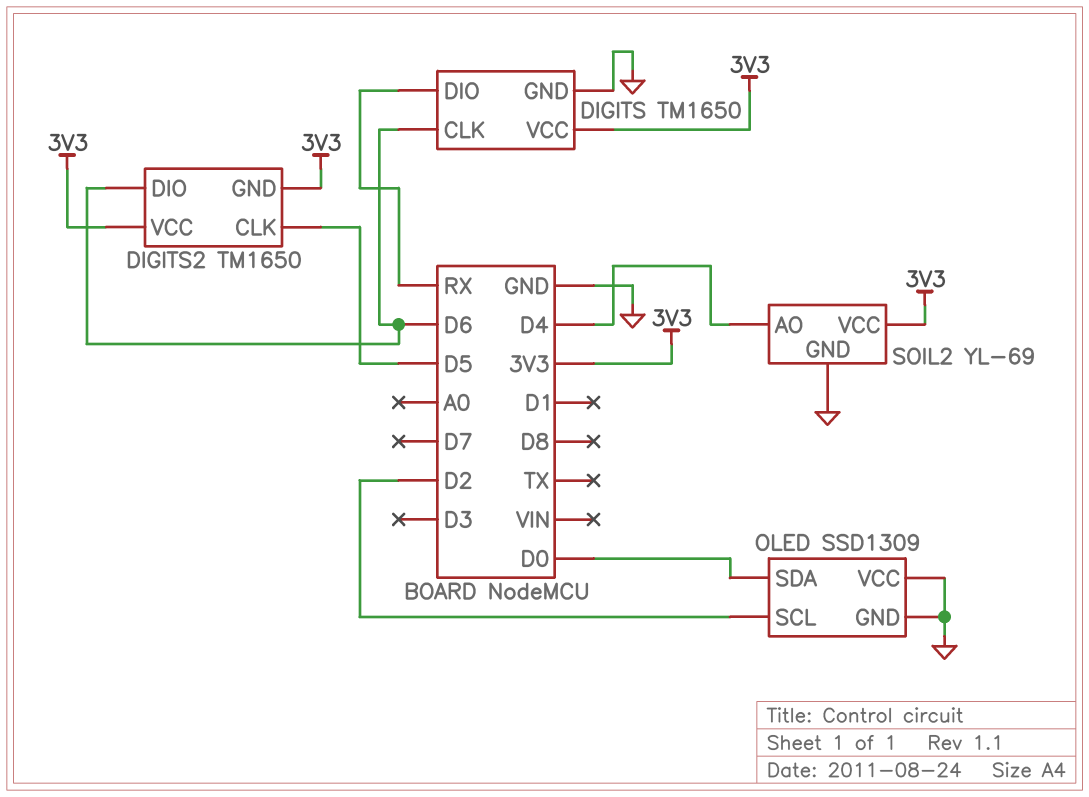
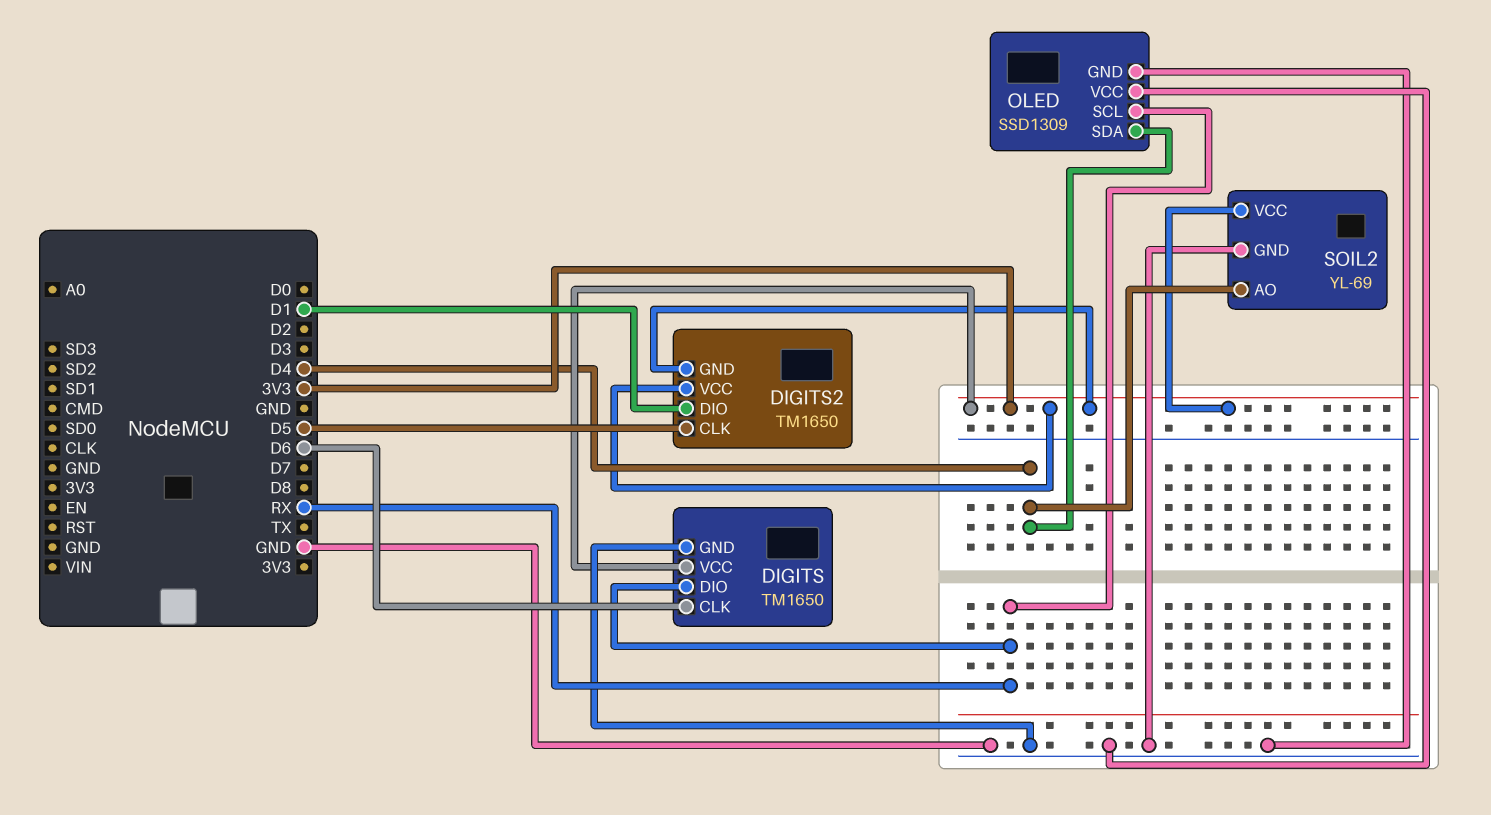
DIGITS2 pin DIO: D6 -> D1
OLED pin SCL: D2 -> RX
OLED pin SDA: D0 -> D4

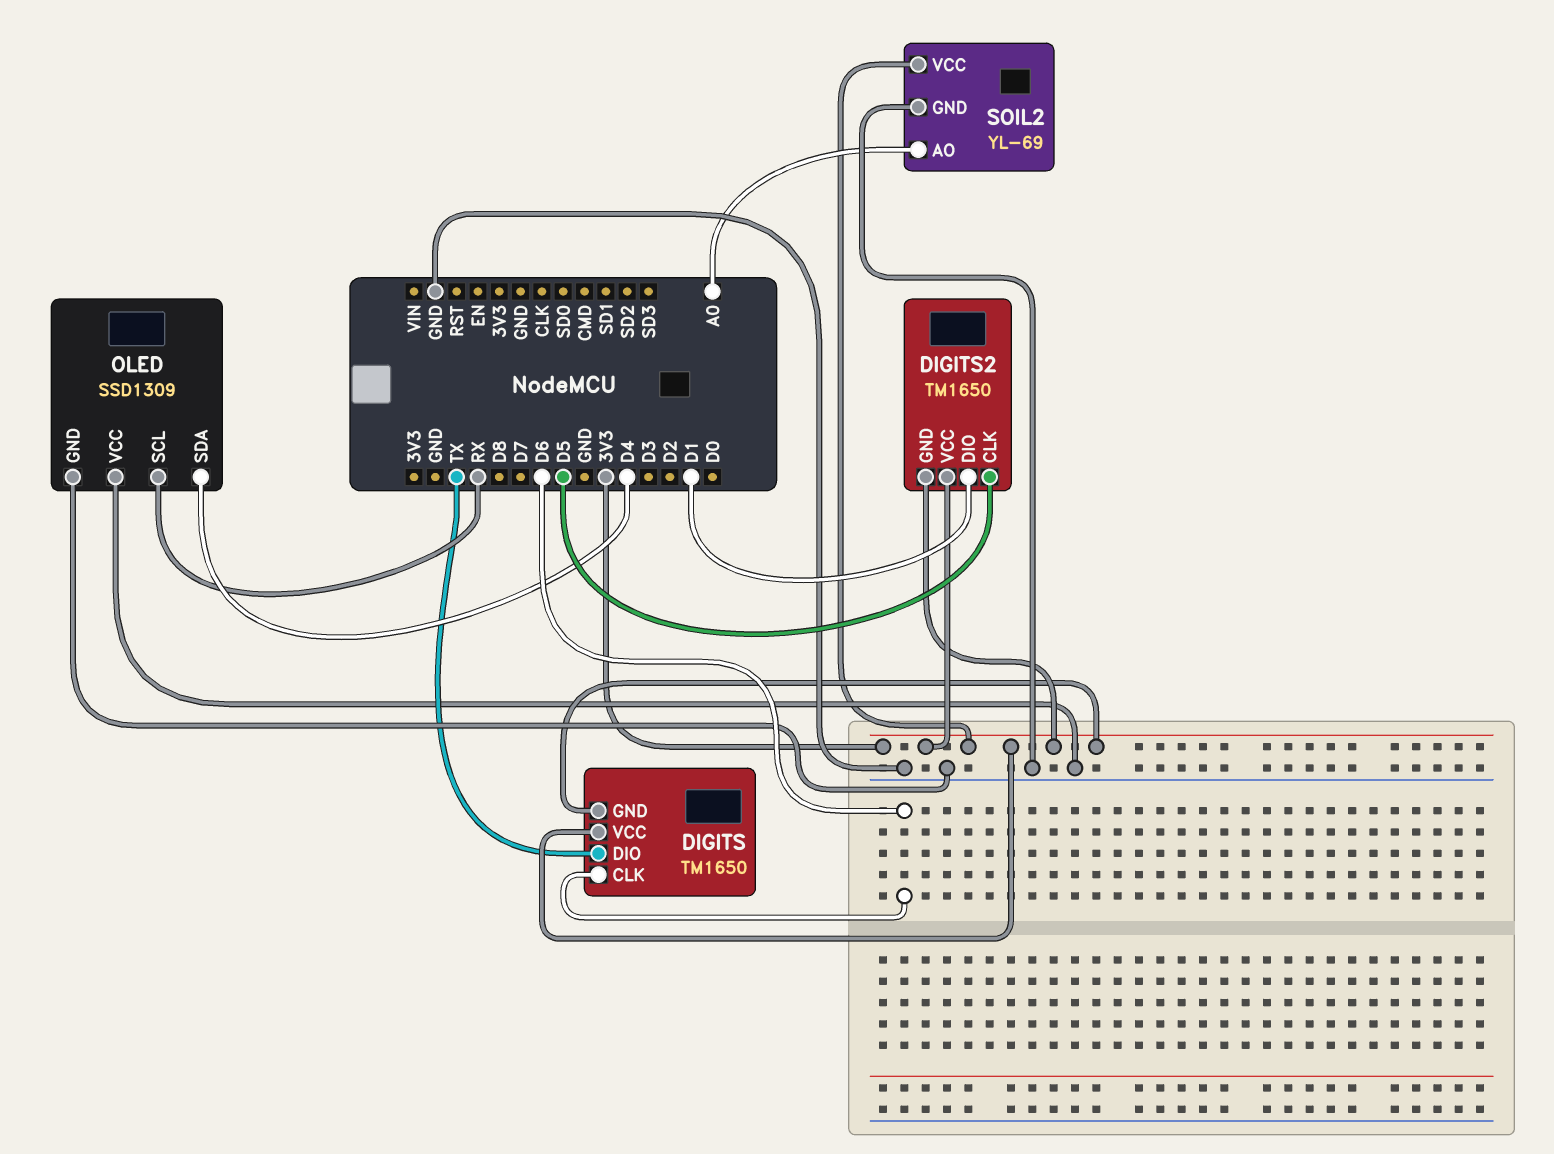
DIGITS pin DIO: RX -> TX
DIGITS pin GND: GND -> 3V3
SOIL2 pin AO: D4 -> A0

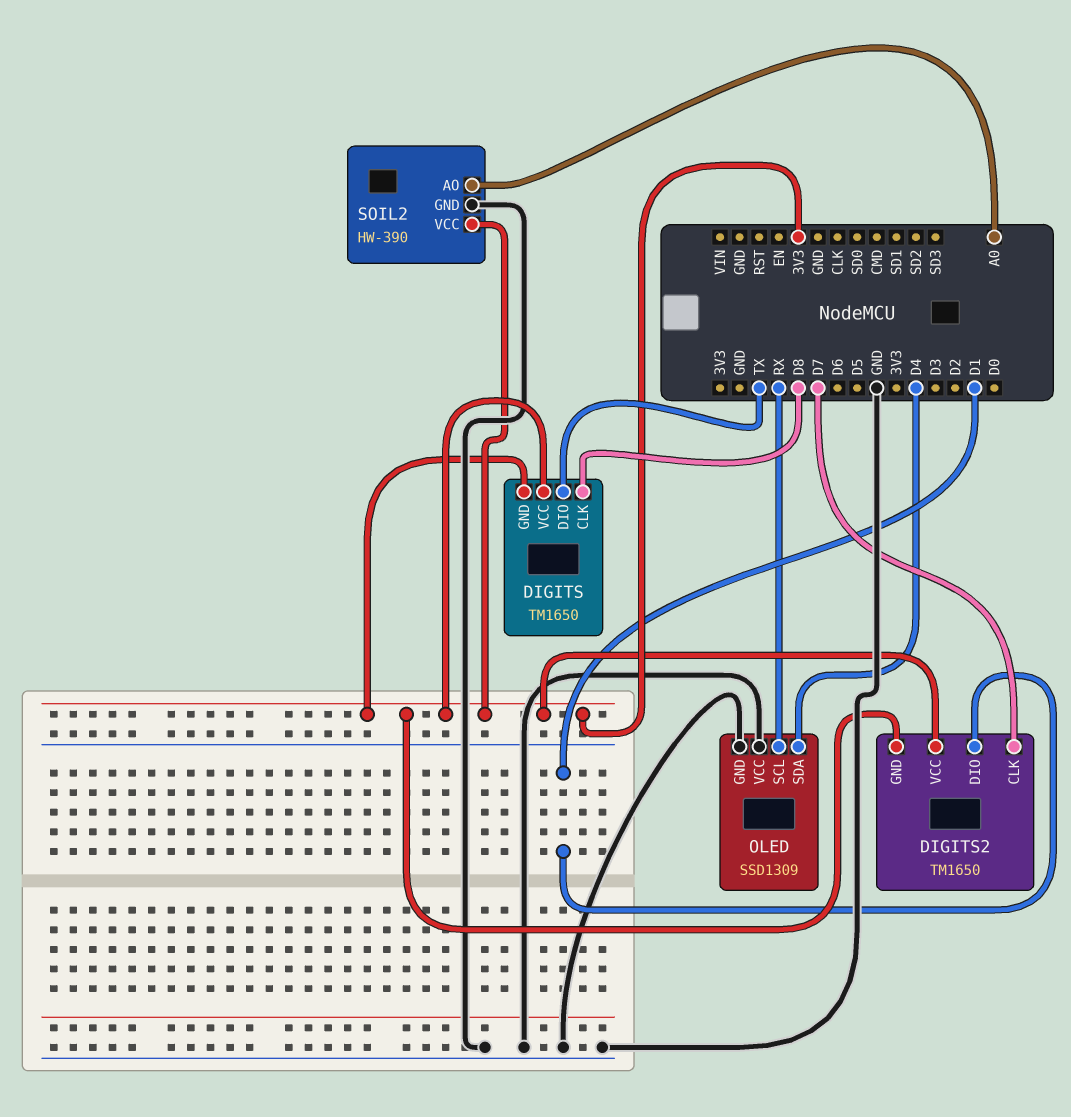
DIGITS pin CLK: D6 -> D8
DIGITS2 pin CLK: D5 -> D7
SOIL2: YL-69 -> HW-390

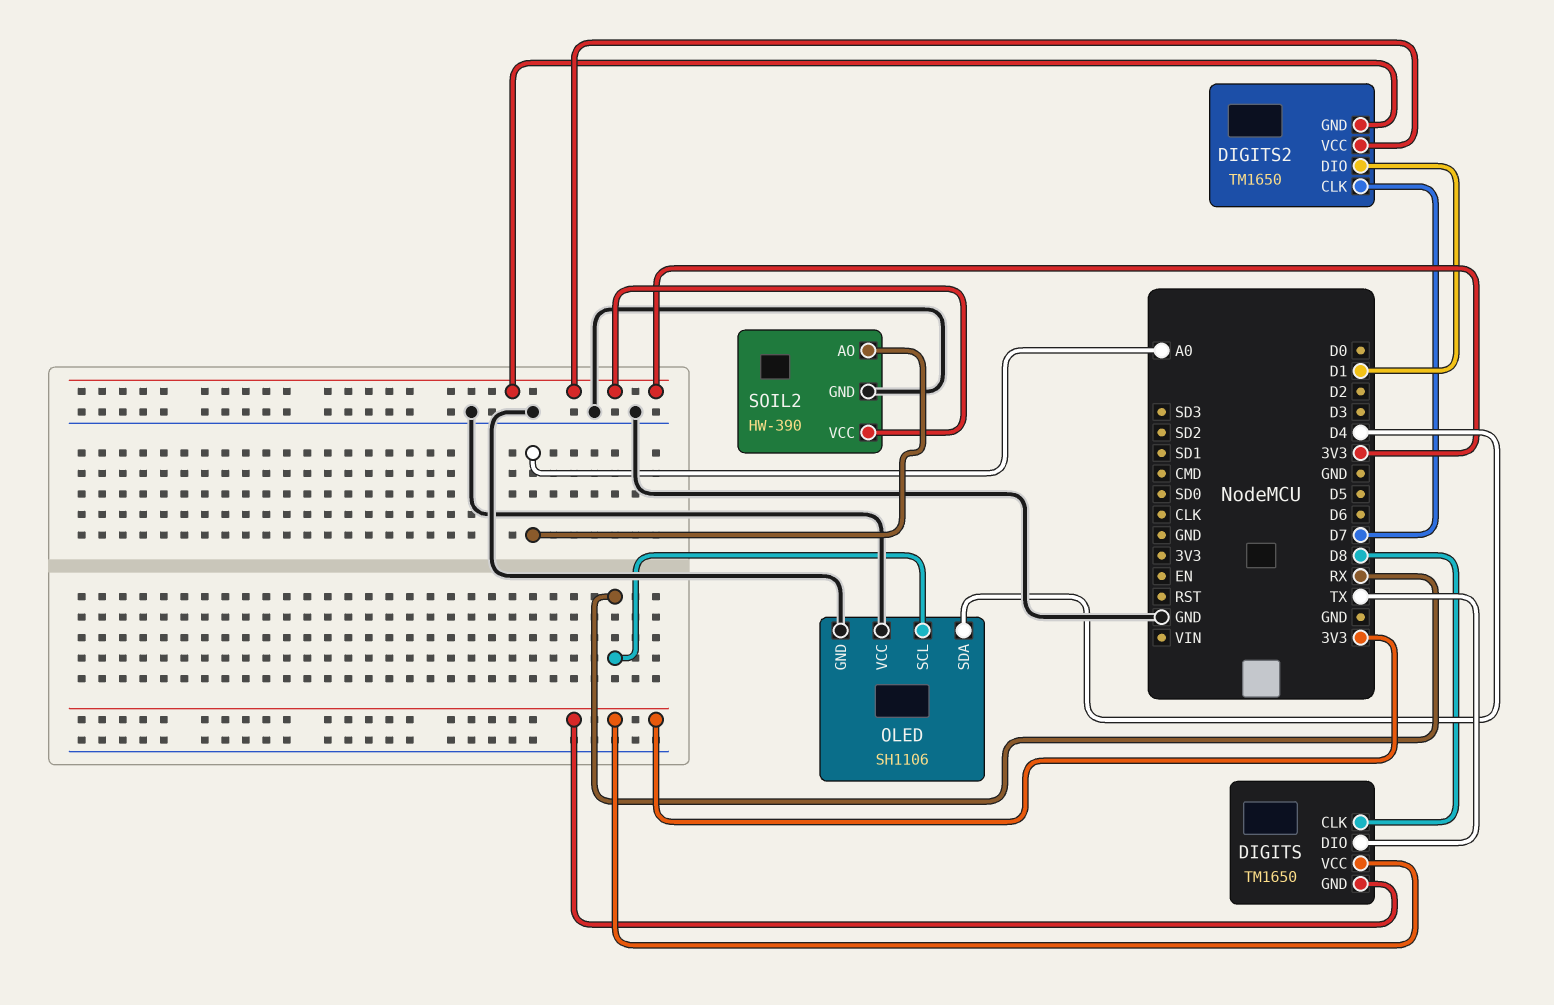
OLED: SSD1309 -> SH1106

